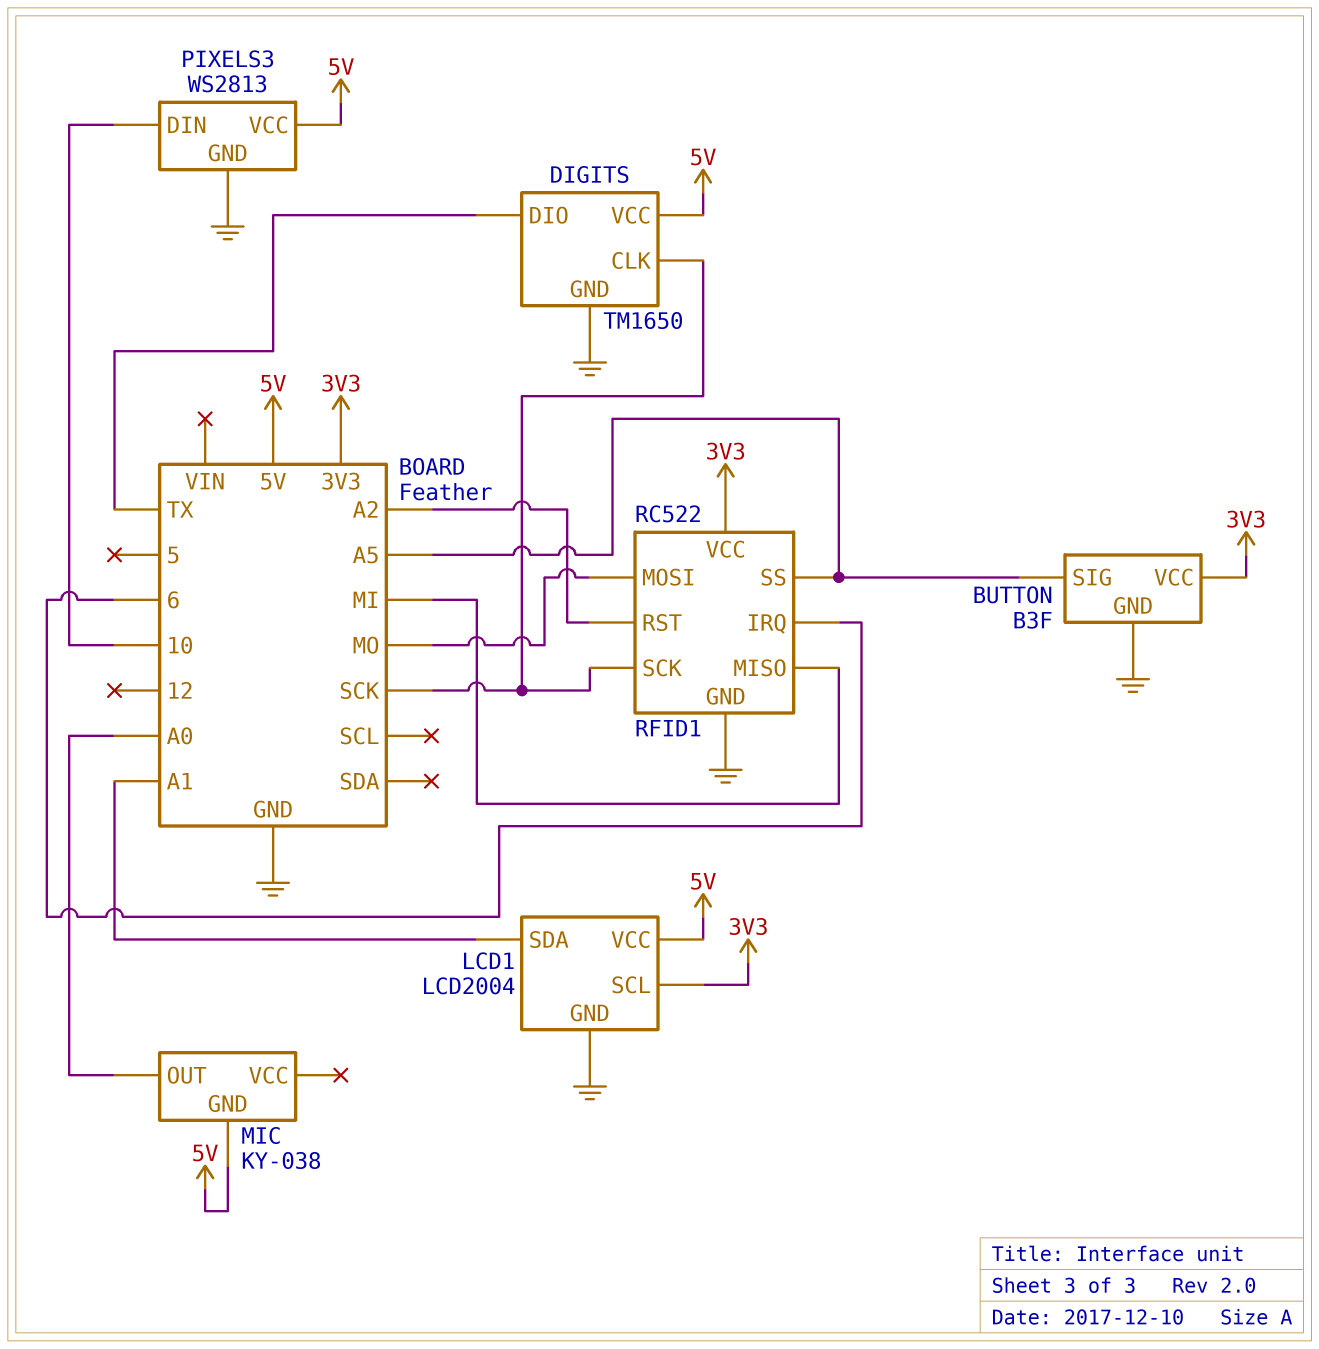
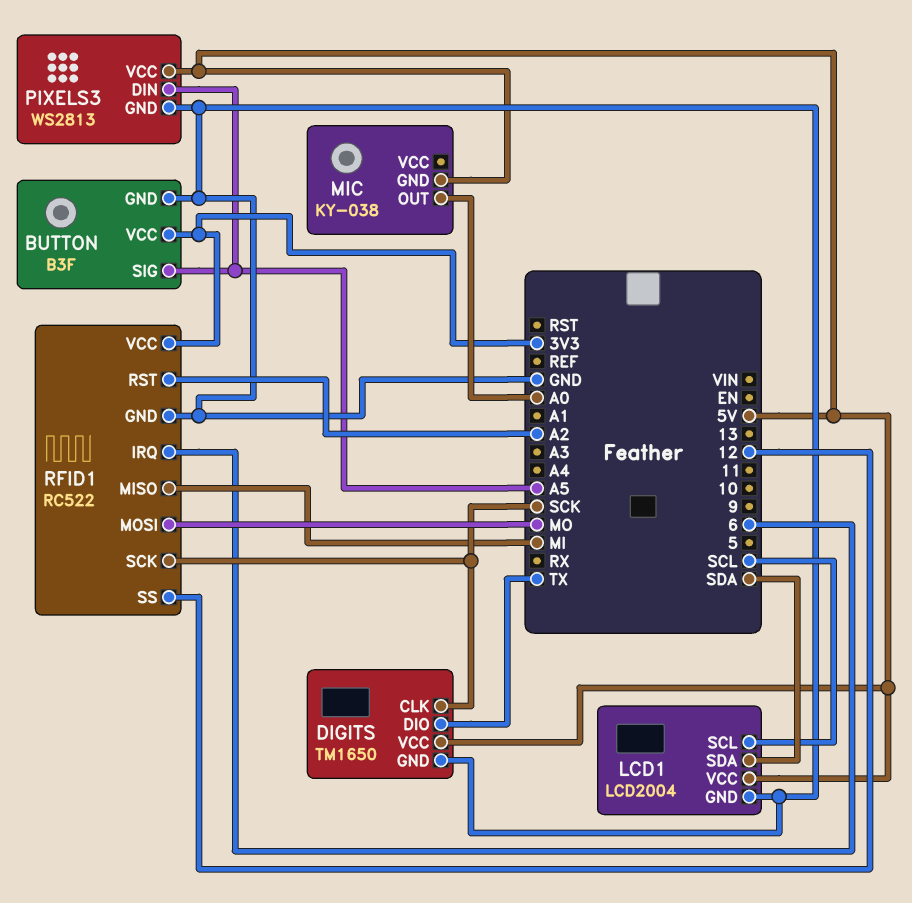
LCD1 pin SCL: 3V3 -> SCL
LCD1 pin SDA: A1 -> SDA
PIXELS3 pin DIN: 10 -> A5
RFID1 pin SS: A5 -> 12

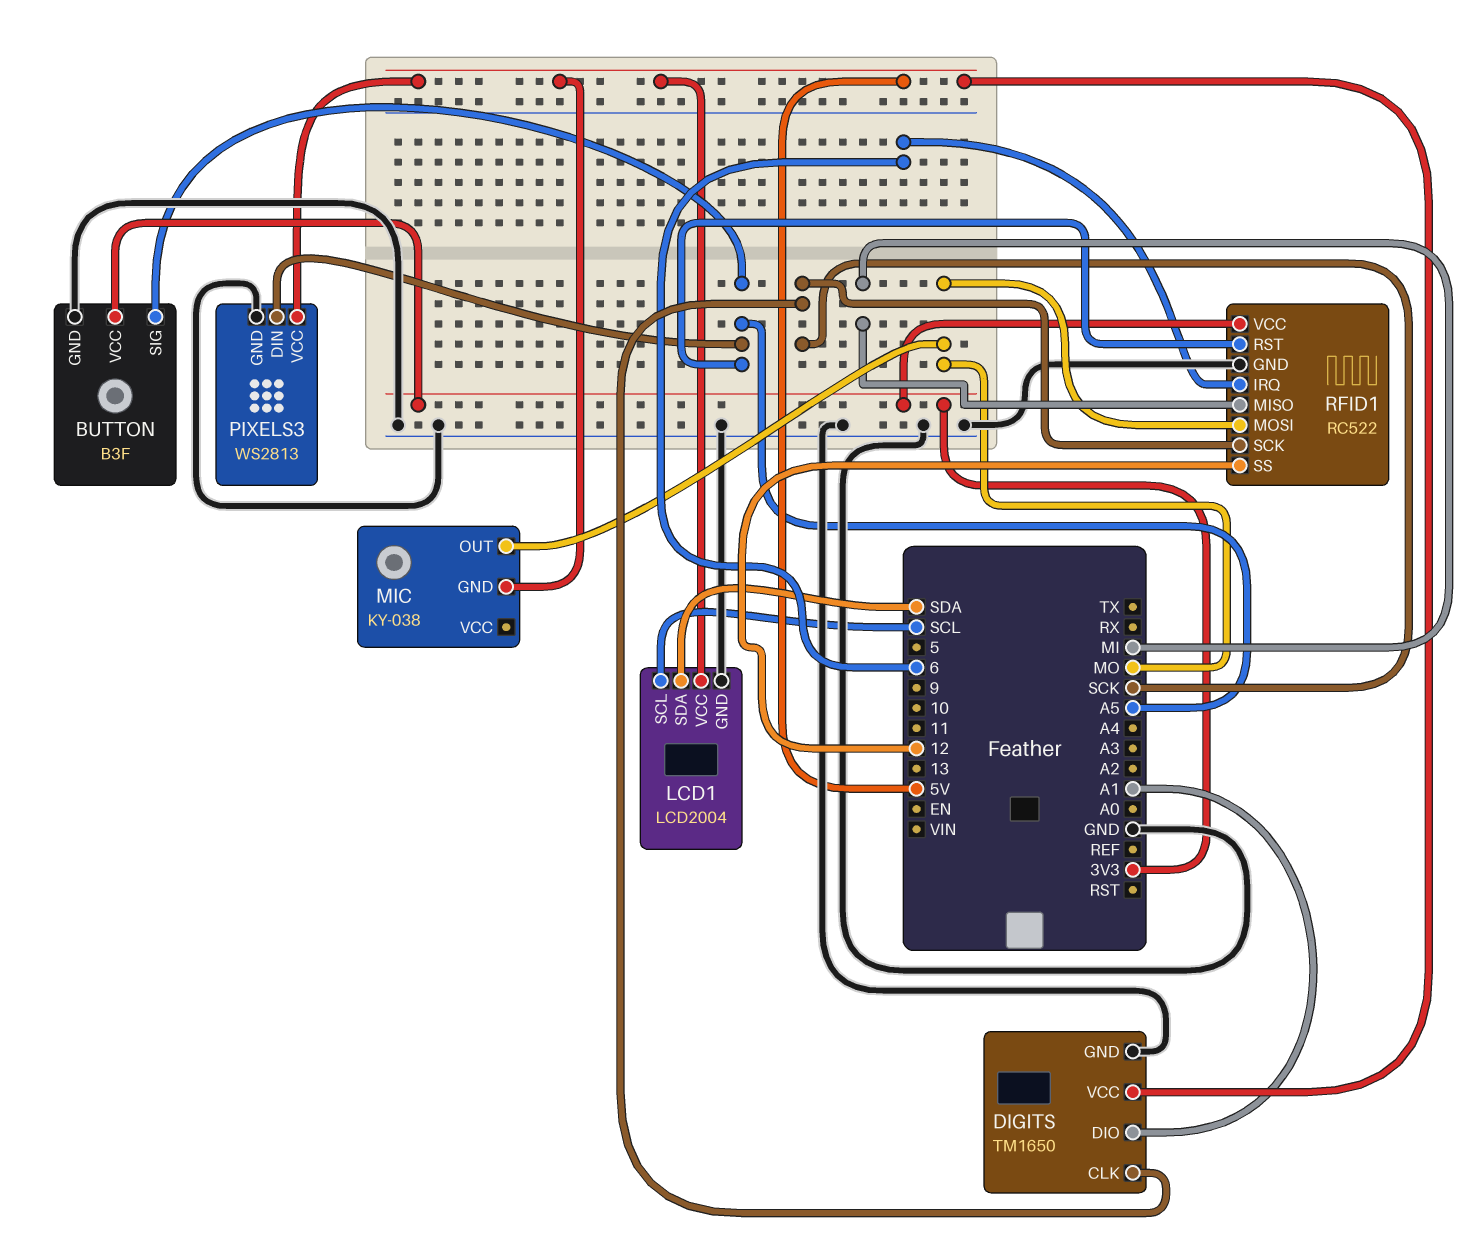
DIGITS pin DIO: TX -> A1
MIC pin OUT: A0 -> MO
RFID1 pin RST: A2 -> A5

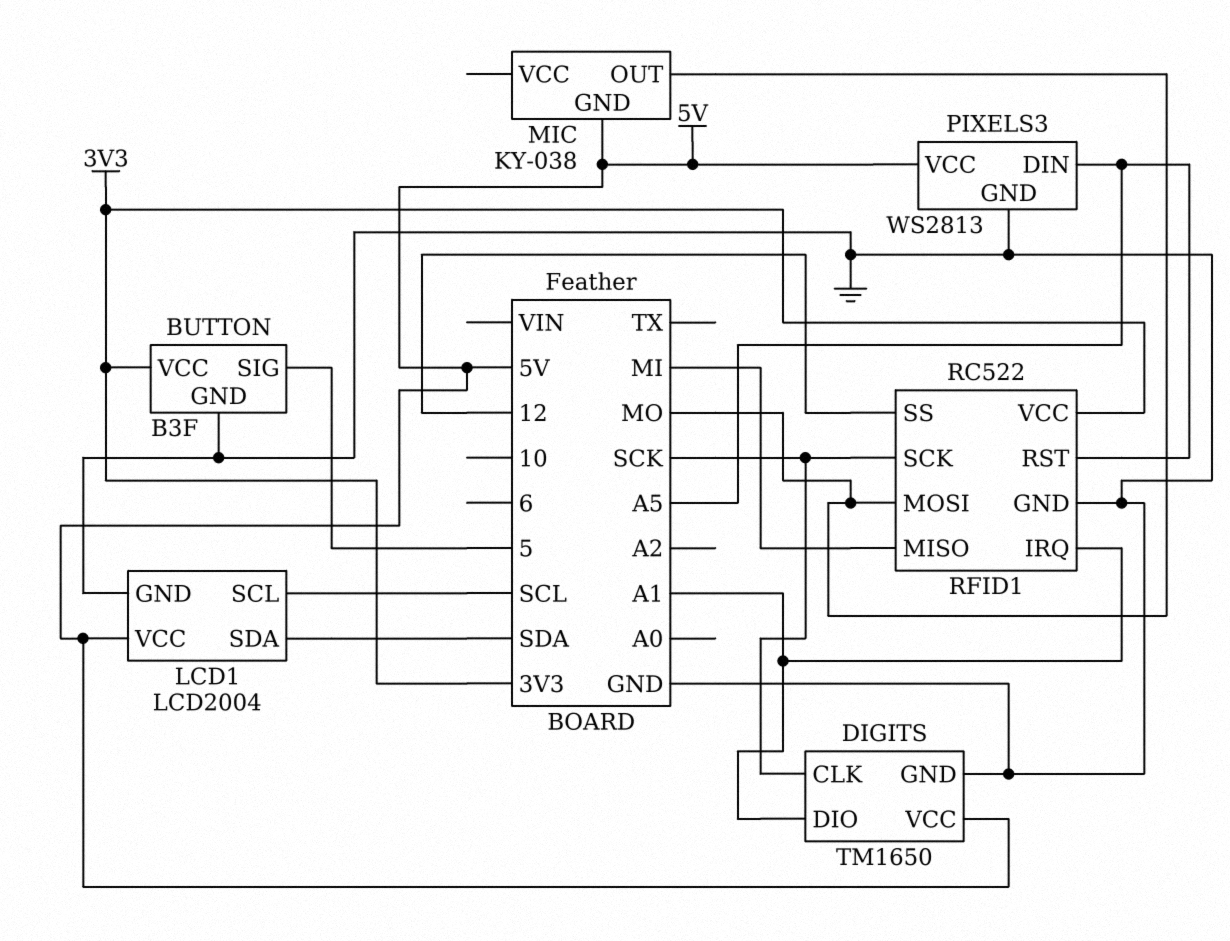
BUTTON pin SIG: A5 -> 5
RFID1 pin IRQ: 6 -> A1

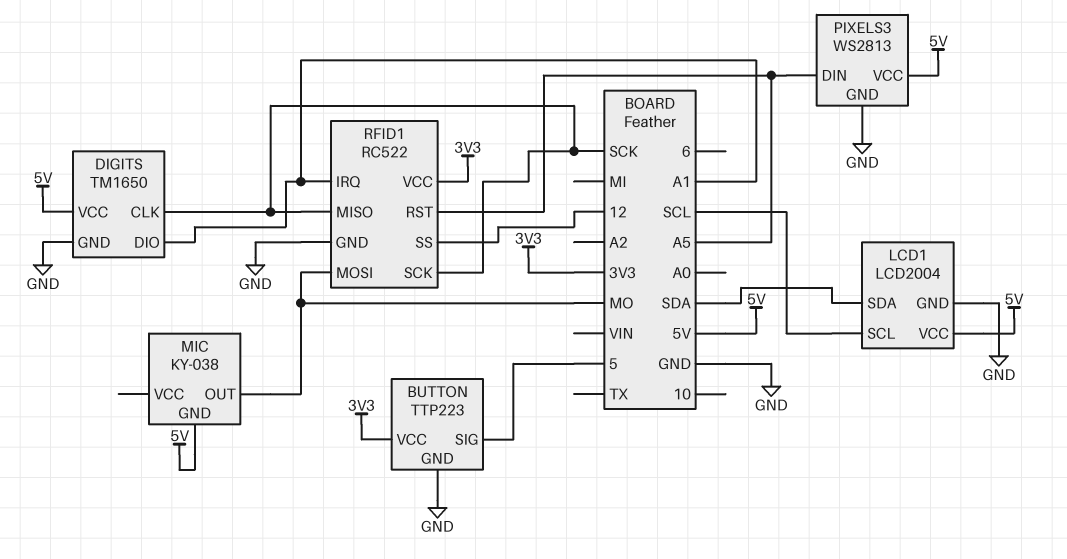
BUTTON: B3F -> TTP223
RFID1 pin MISO: MI -> SCK

